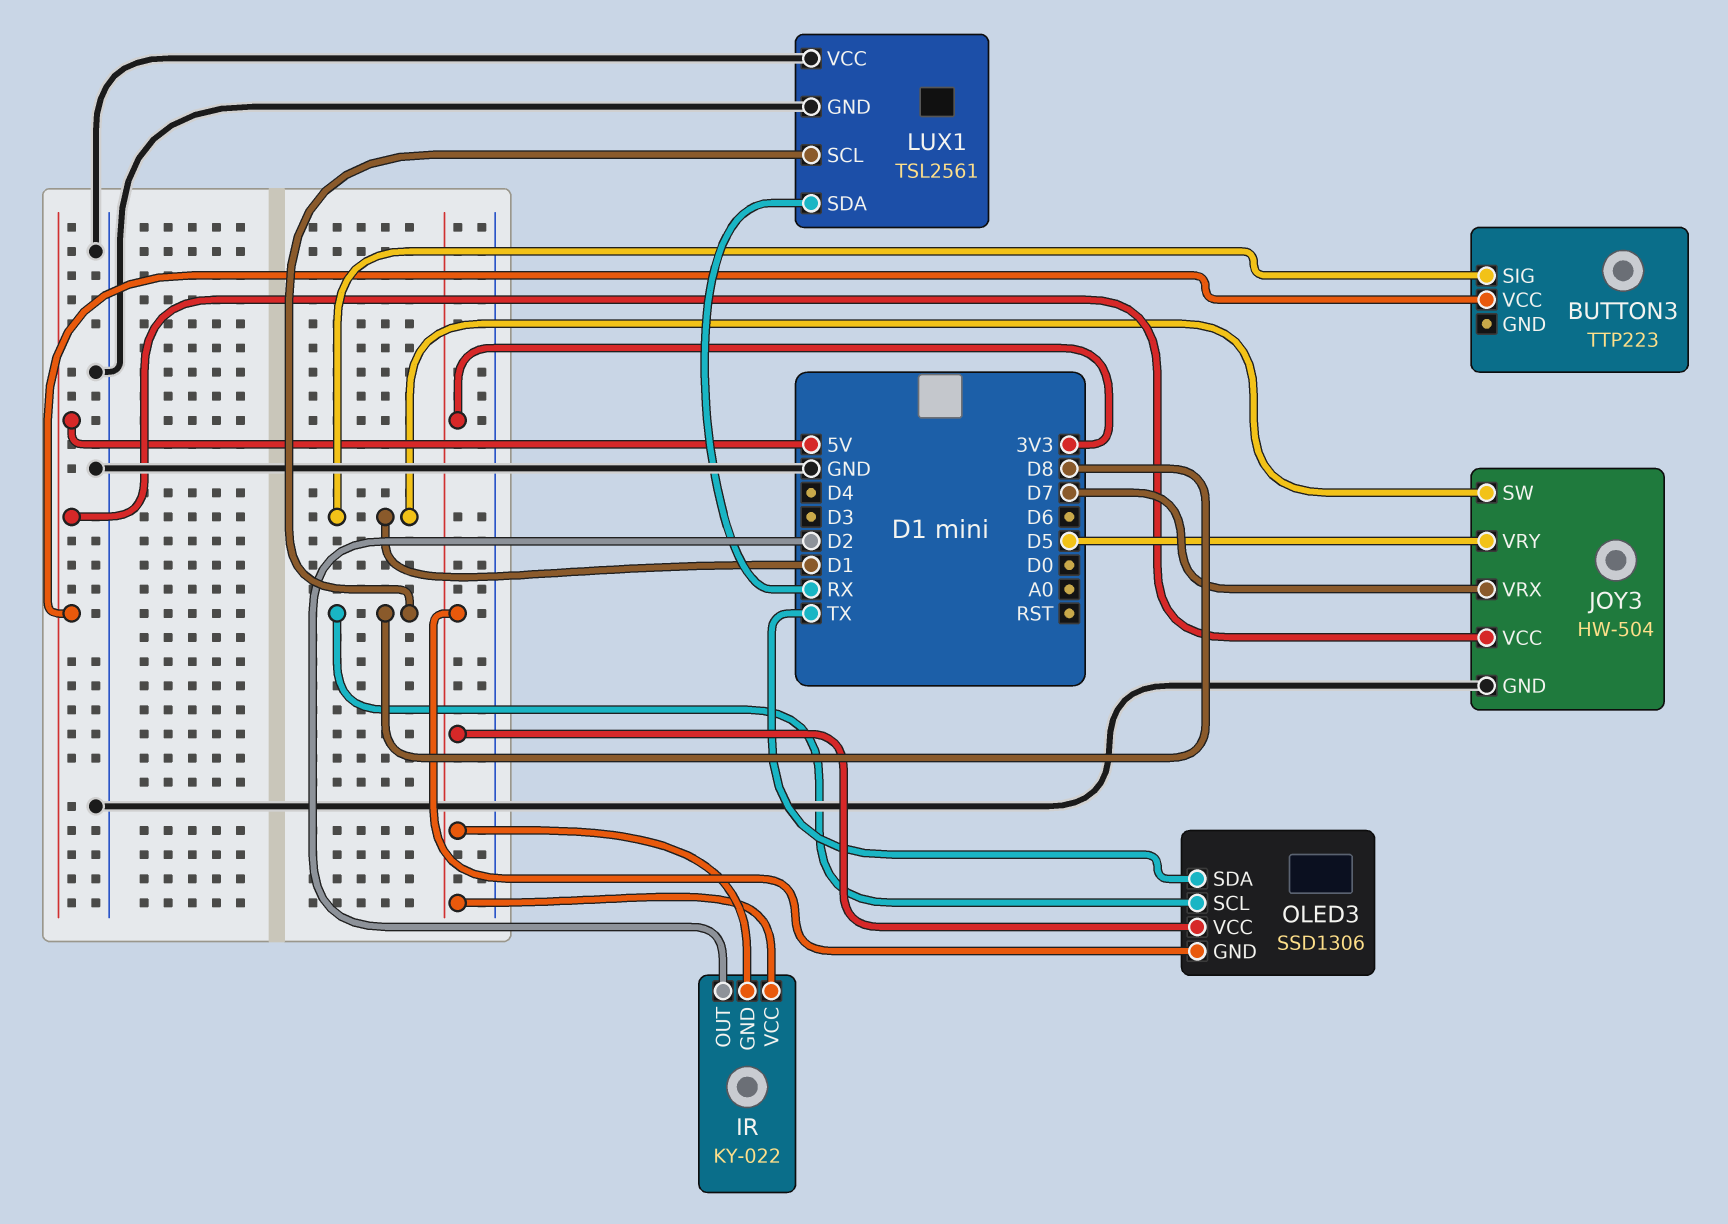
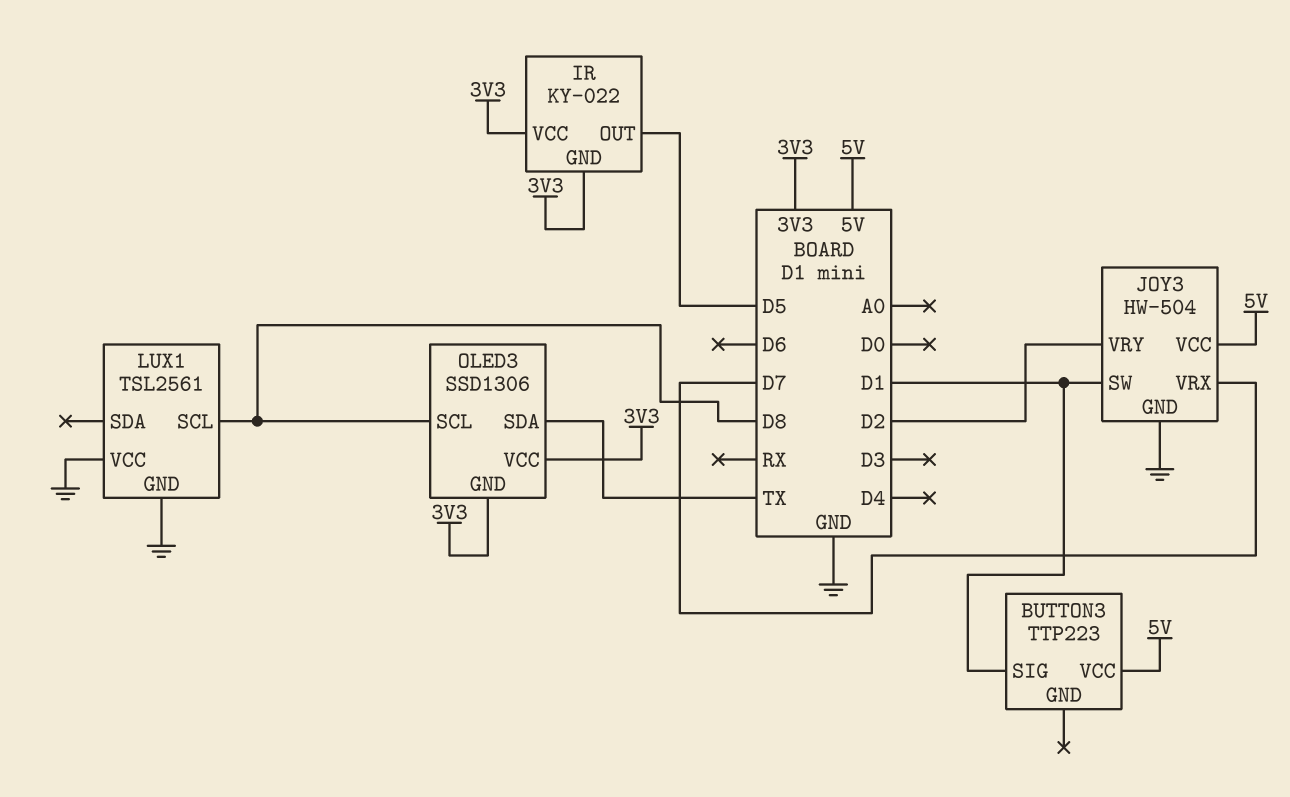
IR pin OUT: D2 -> D5
JOY3 pin VRY: D5 -> D2
LUX1 pin SDA: RX -> none

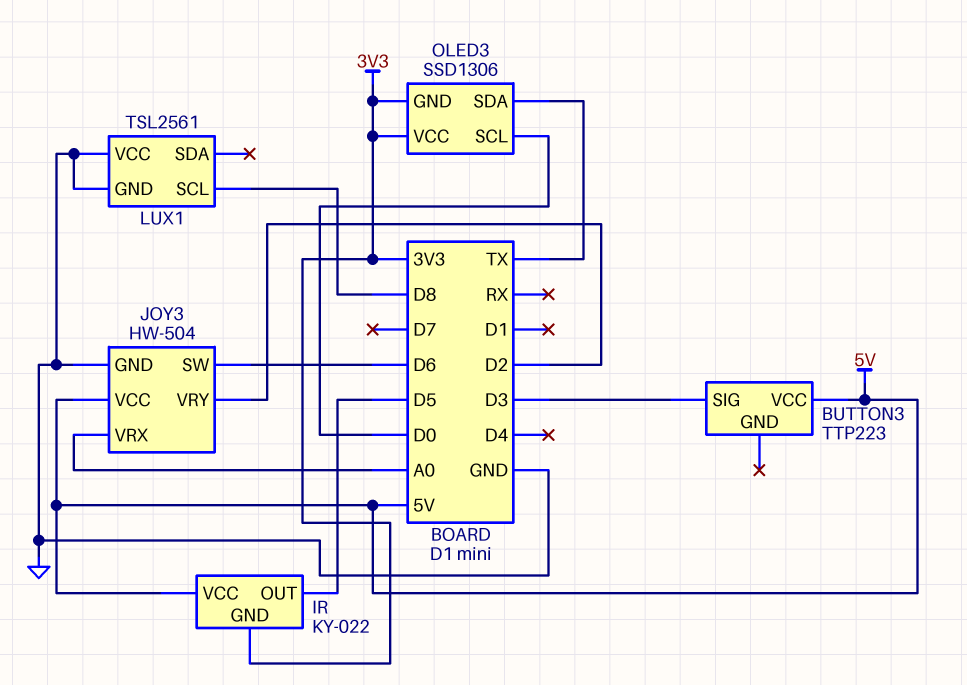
BUTTON3 pin SIG: D1 -> D3
IR pin VCC: 3V3 -> 5V
JOY3 pin SW: D1 -> D6
JOY3 pin VRX: D7 -> A0
OLED3 pin SCL: D8 -> D0

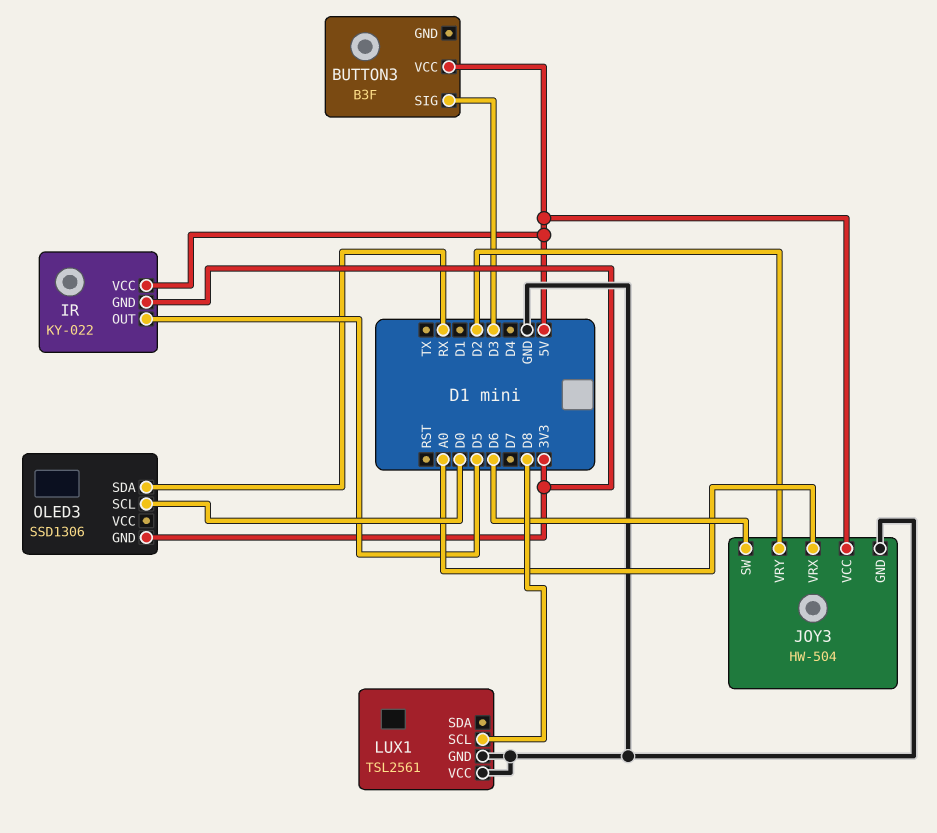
BUTTON3: TTP223 -> B3F
OLED3 pin SDA: TX -> RX
OLED3 pin VCC: 3V3 -> none

